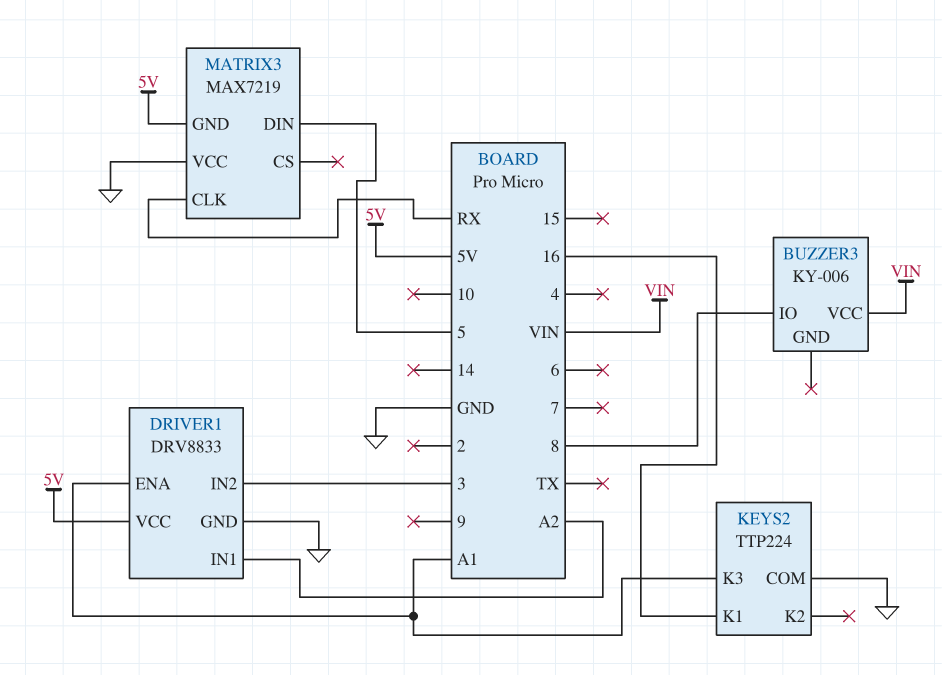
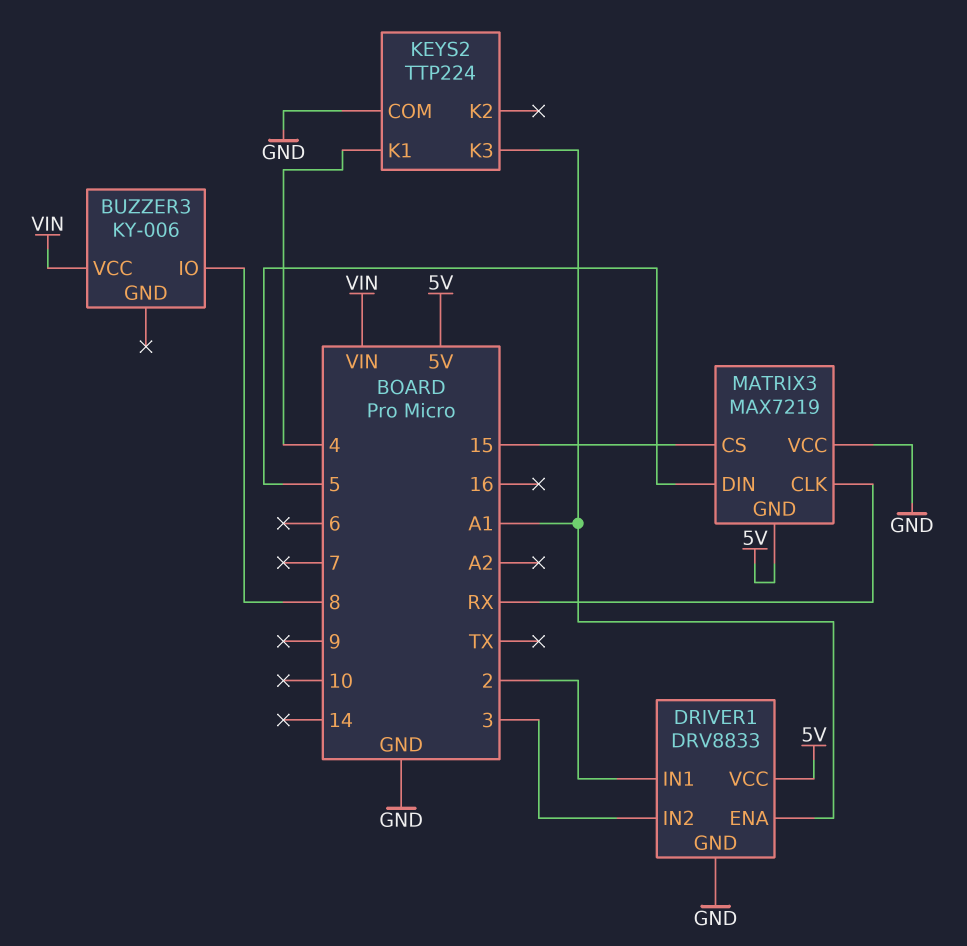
DRIVER1 pin IN1: A2 -> 2
KEYS2 pin K1: 16 -> 4
MATRIX3 pin CS: none -> 15

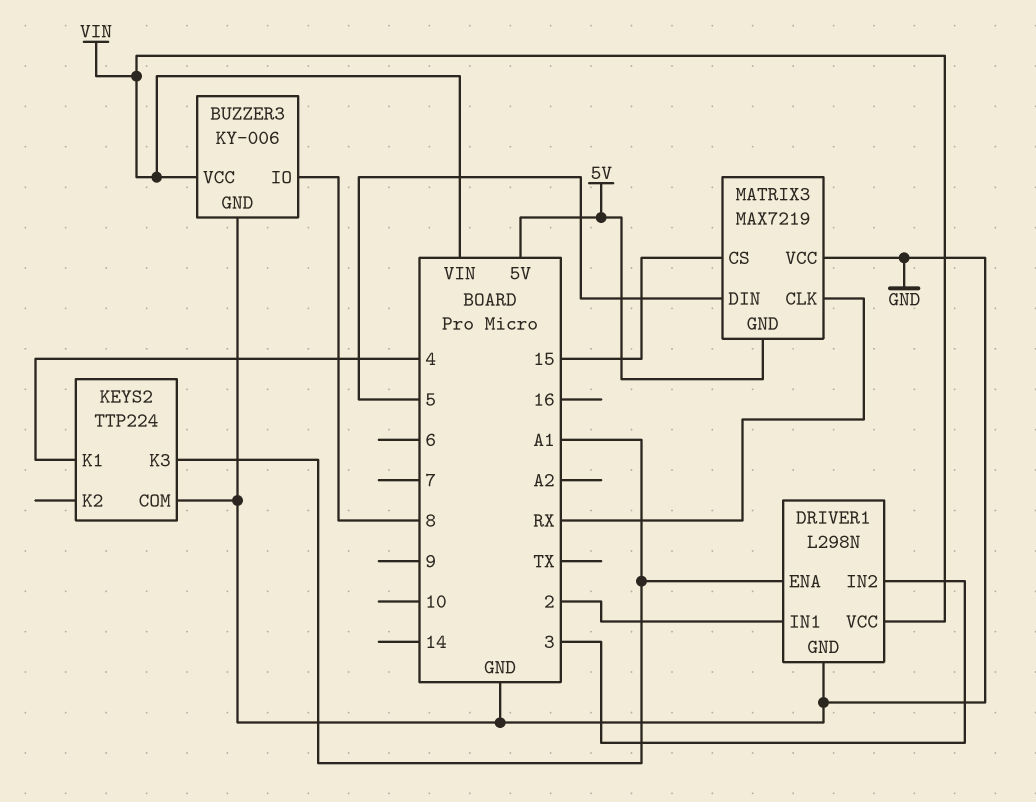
BUZZER3 pin GND: none -> GND
DRIVER1: DRV8833 -> L298N
DRIVER1 pin VCC: 5V -> VIN

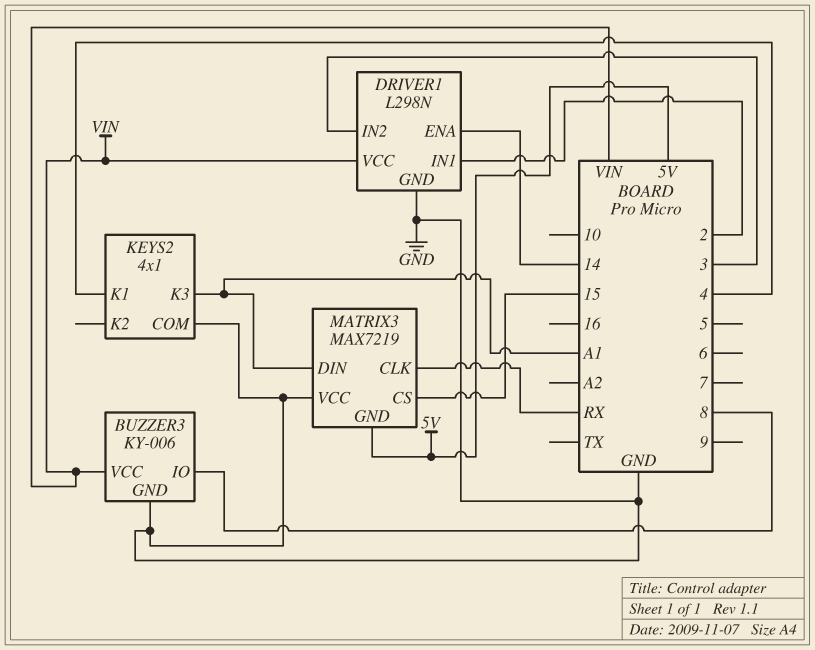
DRIVER1 pin ENA: A1 -> 14
KEYS2: TTP224 -> 4x1
MATRIX3 pin DIN: 5 -> A1

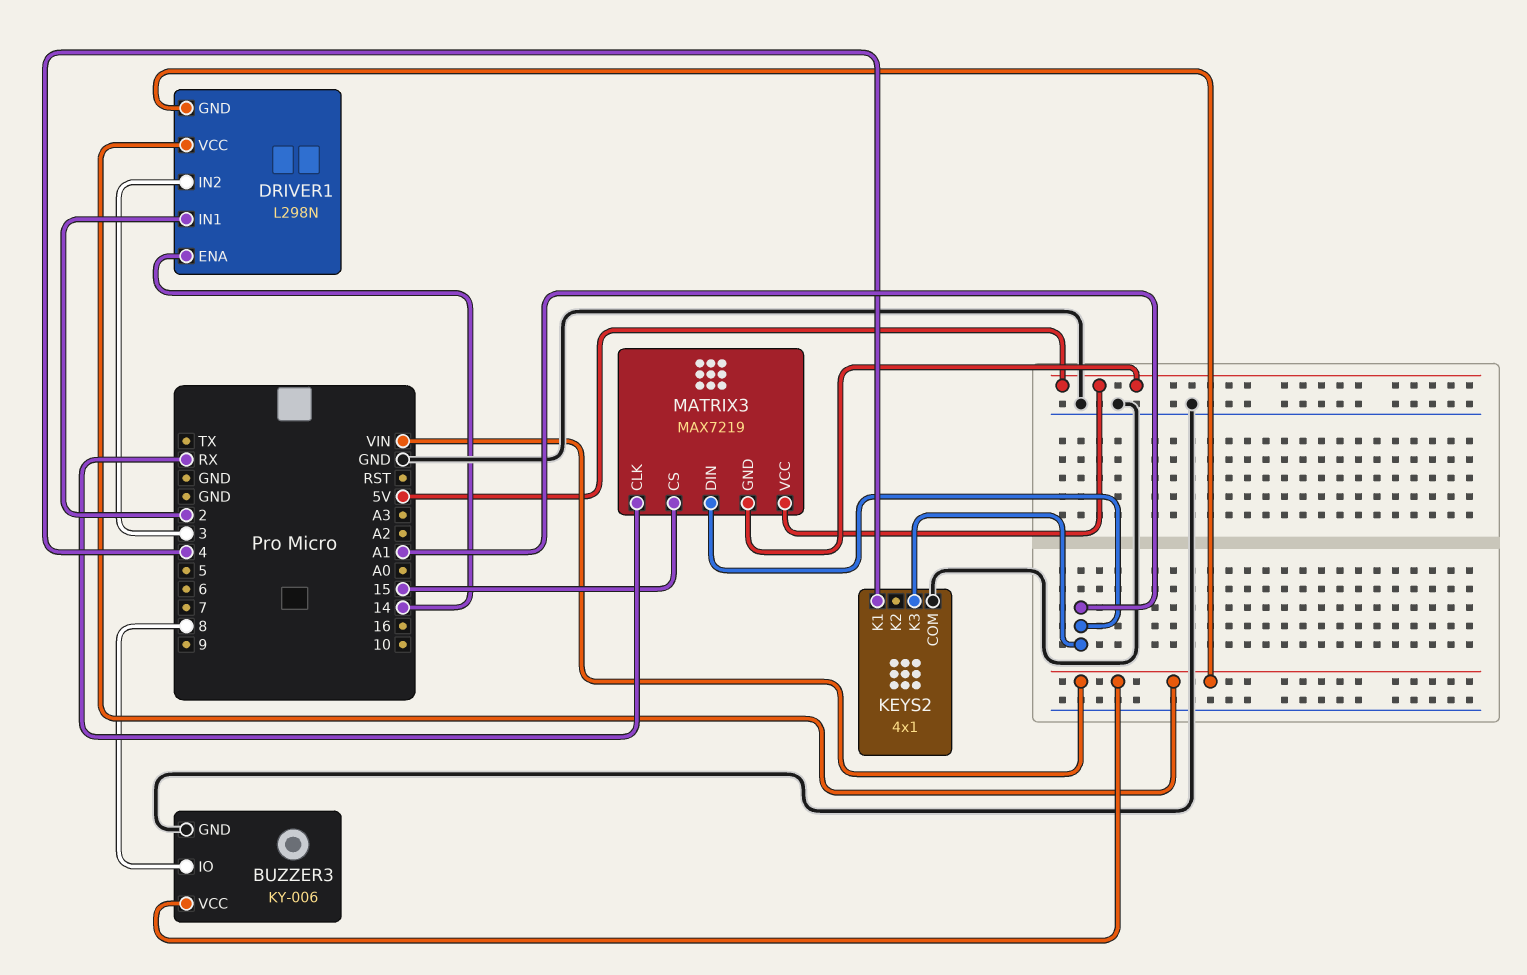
DRIVER1 pin GND: GND -> VIN
MATRIX3 pin VCC: GND -> 5V

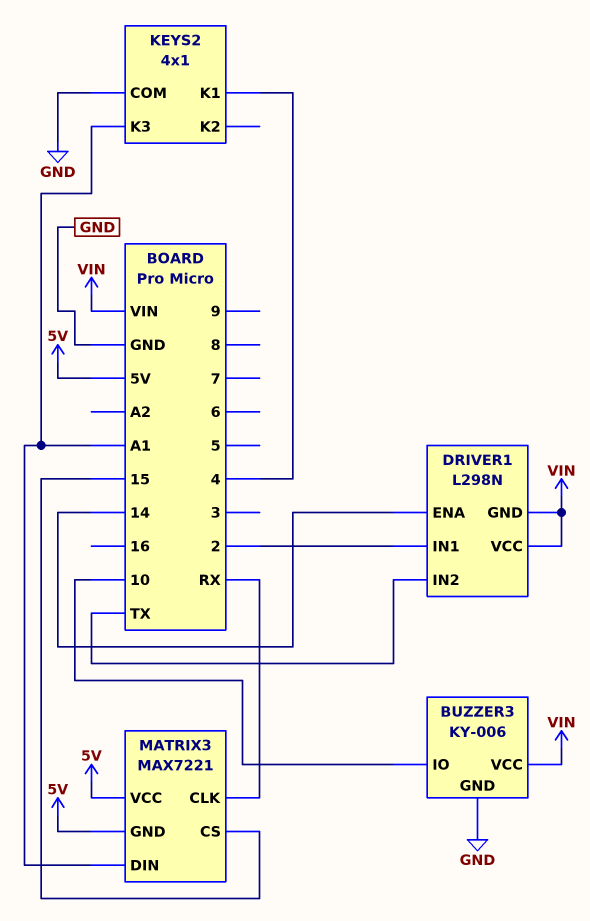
BUZZER3 pin IO: 8 -> 10
DRIVER1 pin IN2: 3 -> TX
MATRIX3: MAX7219 -> MAX7221

